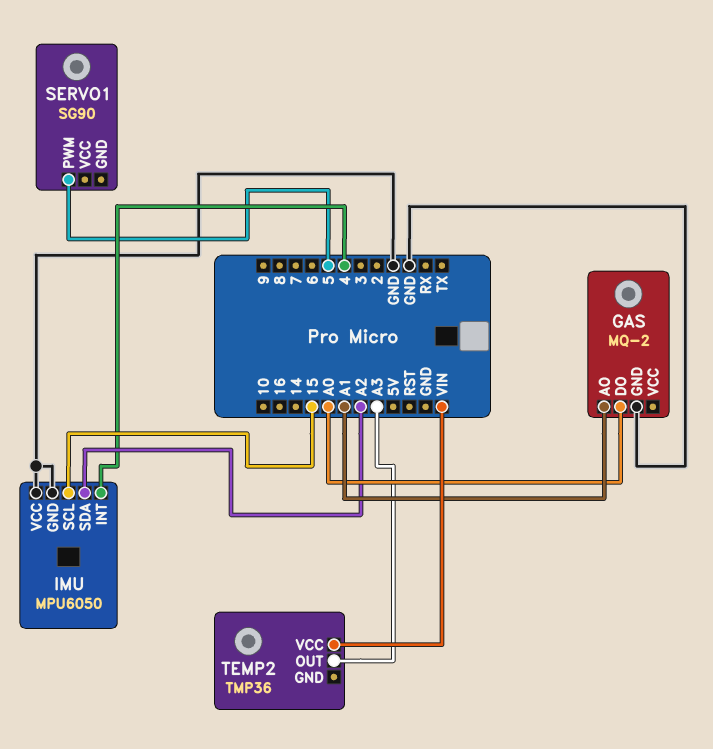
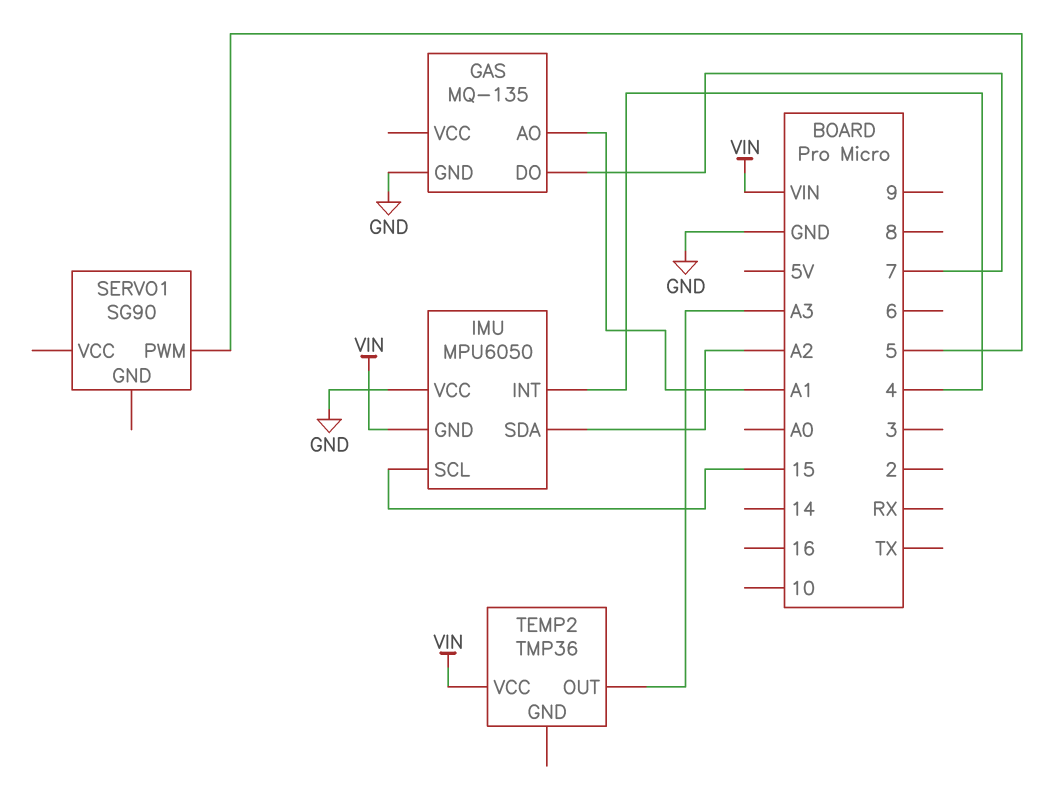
GAS: MQ-2 -> MQ-135
GAS pin DO: A0 -> 7
IMU pin GND: GND -> VIN

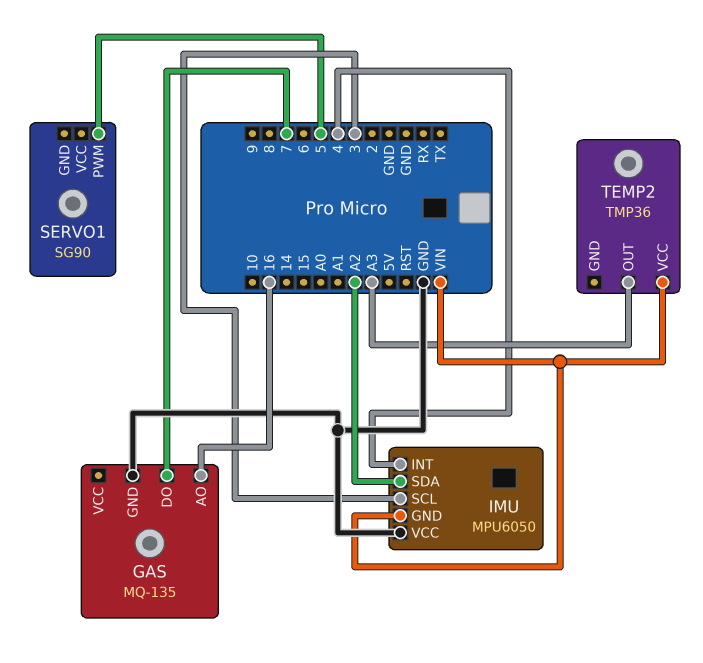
GAS pin AO: A1 -> 16
IMU pin SCL: 15 -> 3

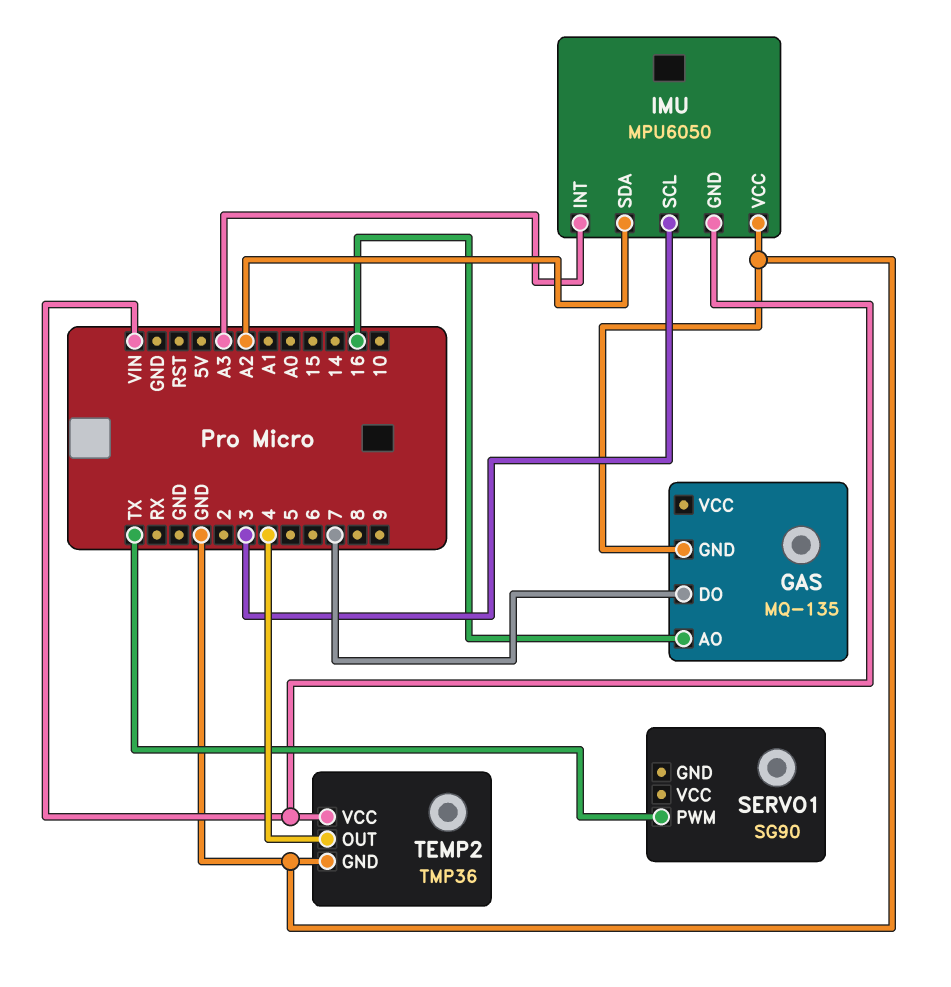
IMU pin INT: 4 -> A3
SERVO1 pin PWM: 5 -> TX
TEMP2 pin GND: none -> GND
TEMP2 pin OUT: A3 -> 4

